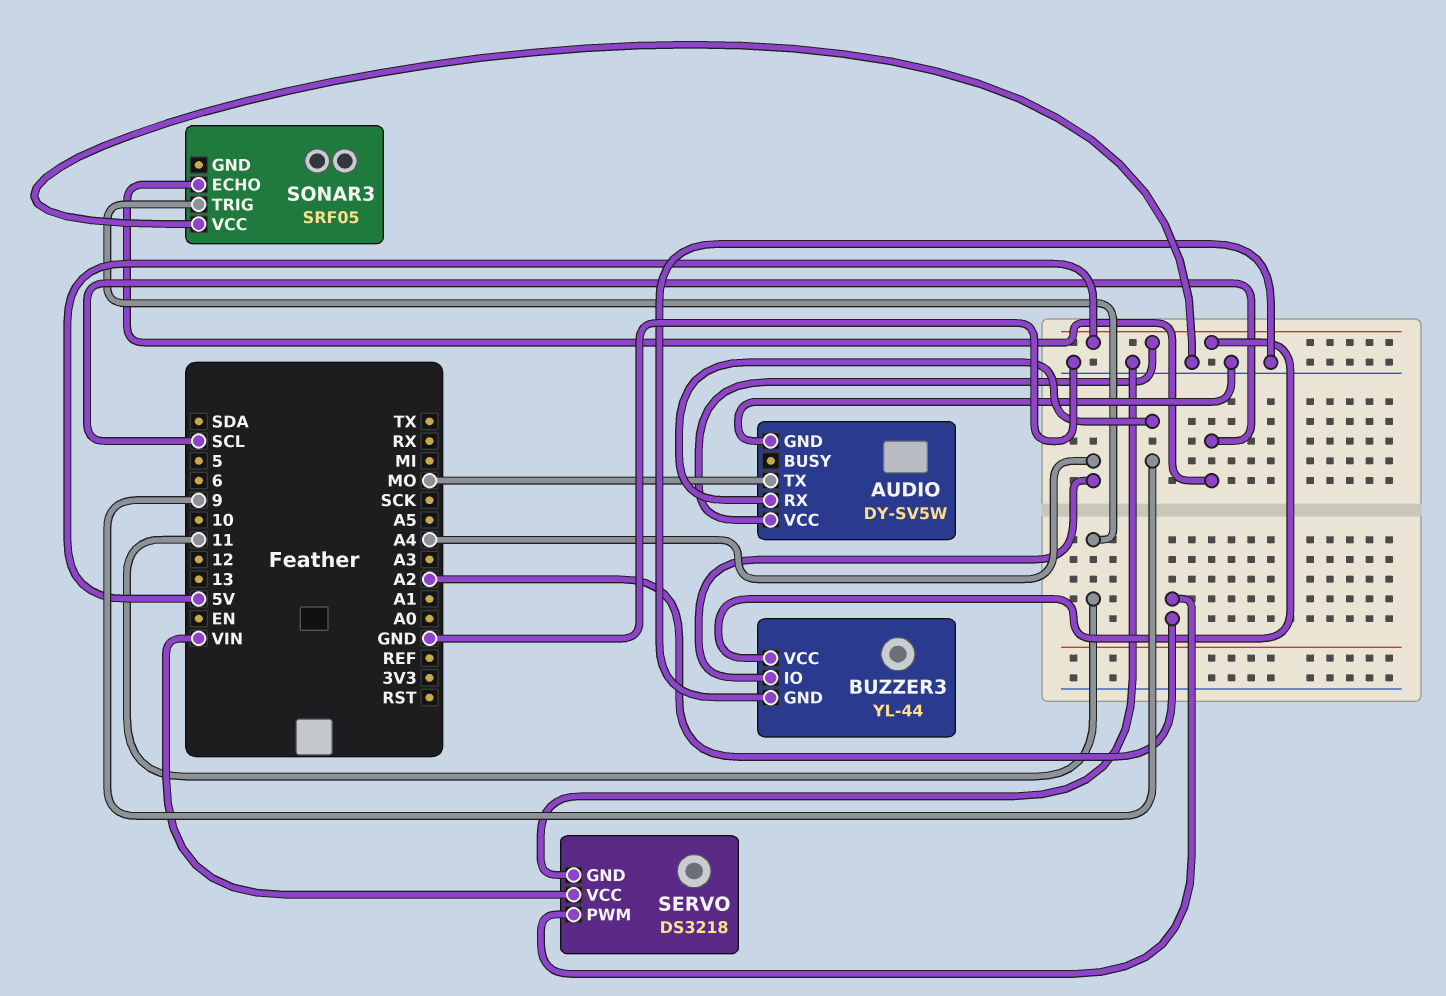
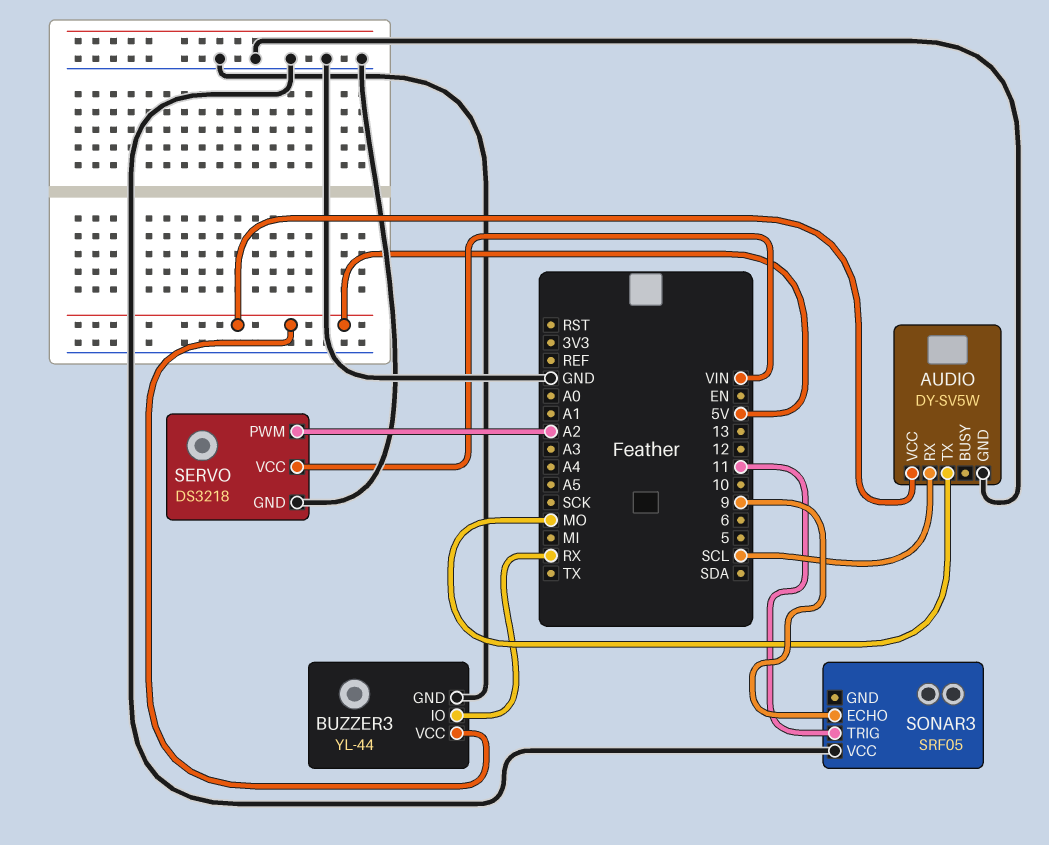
AUDIO pin RX: 9 -> SCL
BUZZER3 pin IO: A4 -> RX
SONAR3 pin ECHO: SCL -> 9

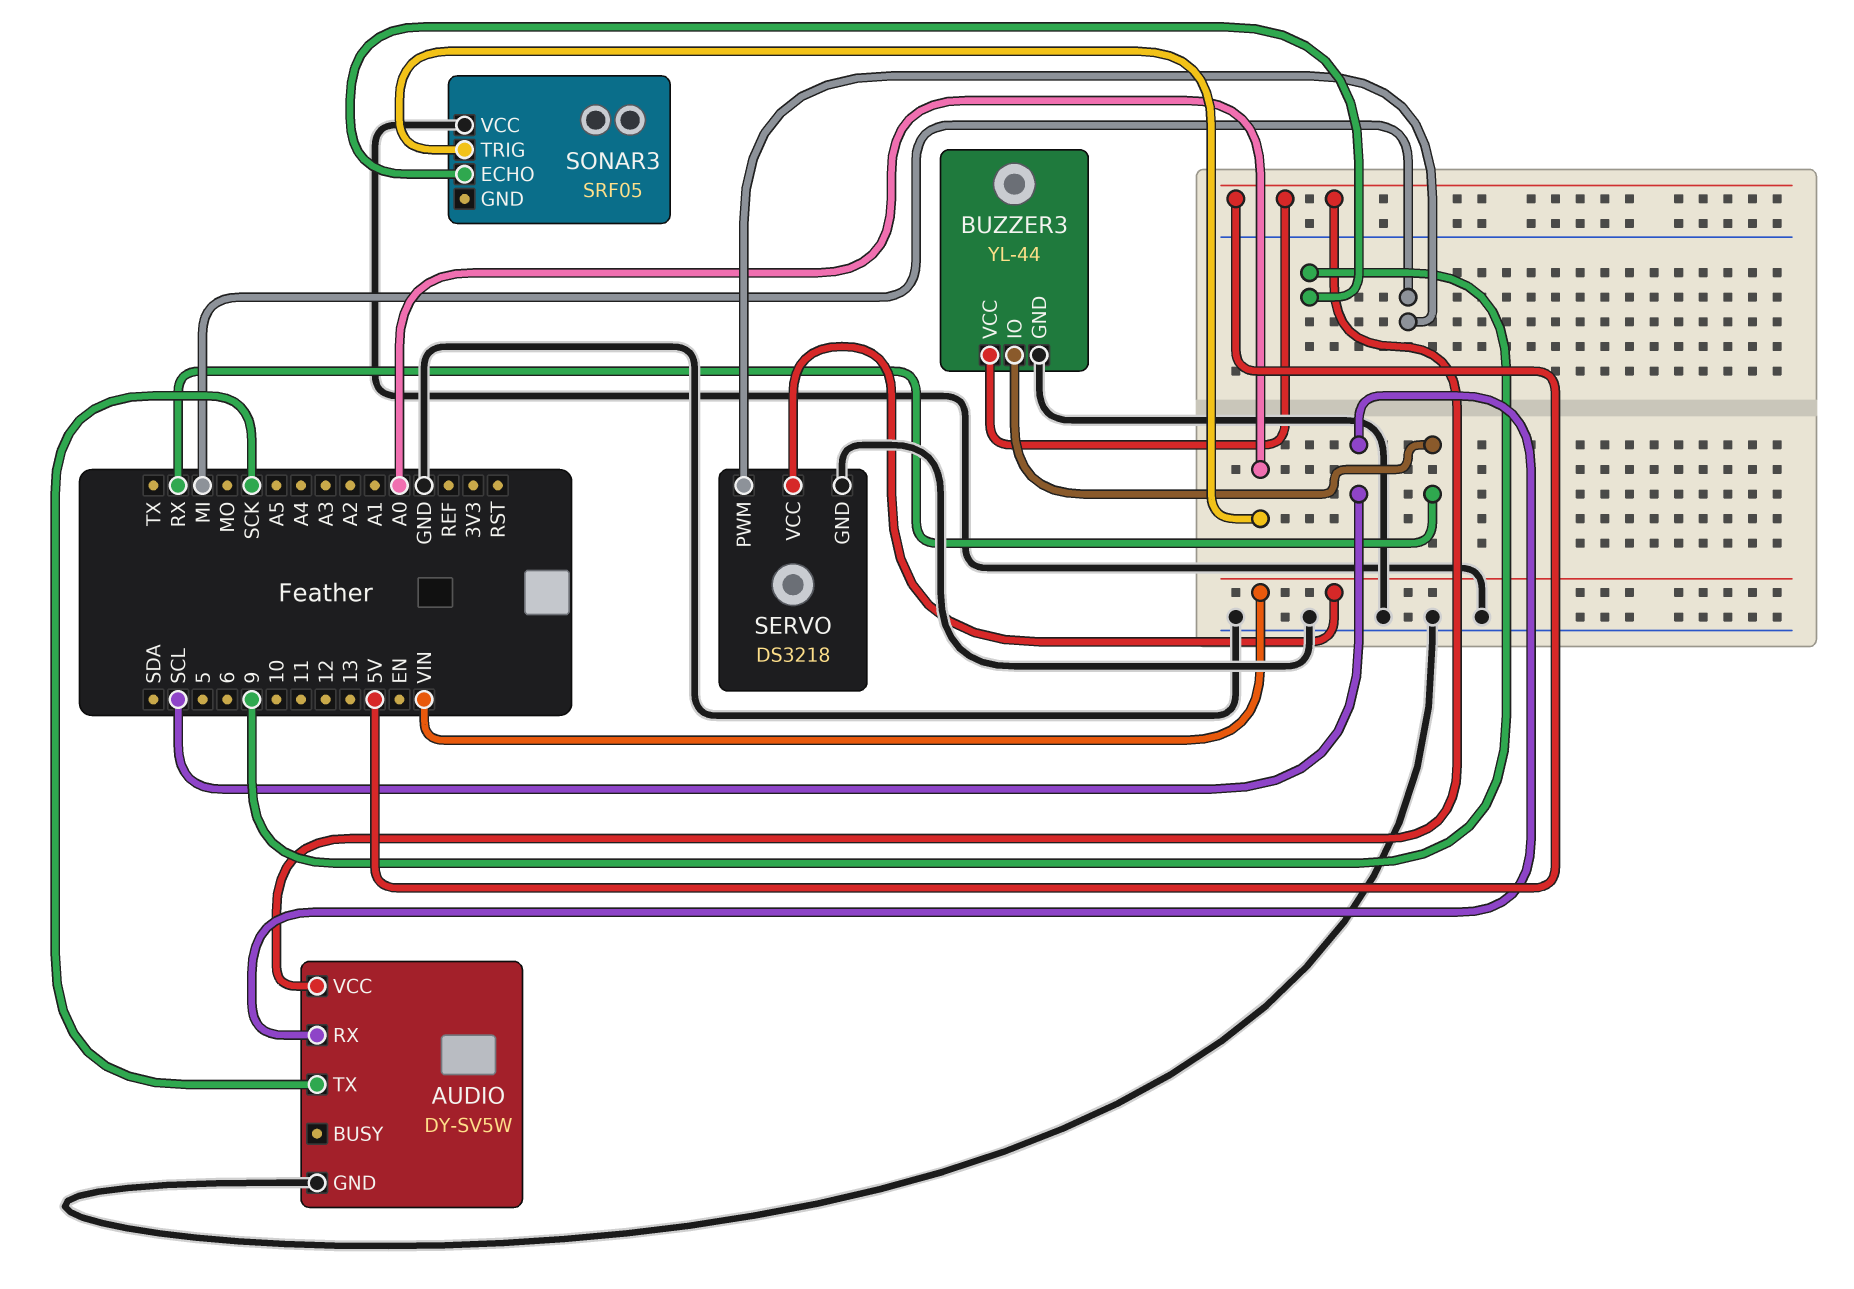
AUDIO pin TX: MO -> SCK
SERVO pin PWM: A2 -> MI
SONAR3 pin TRIG: 11 -> A0

